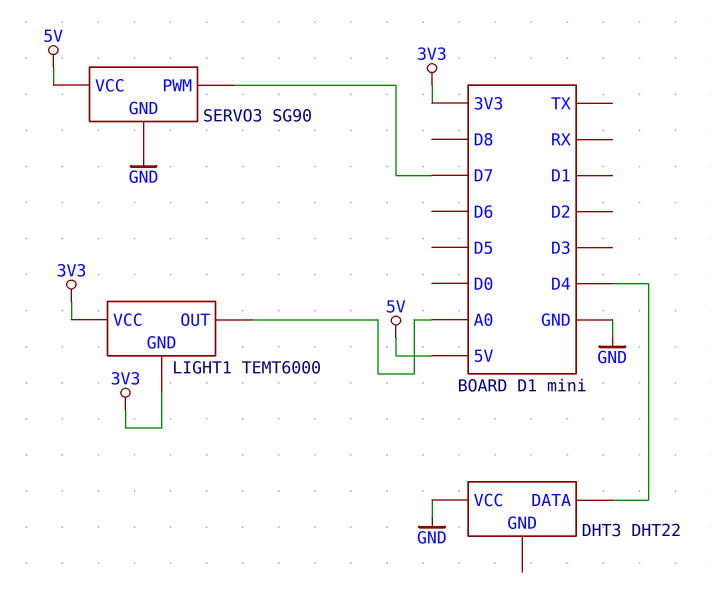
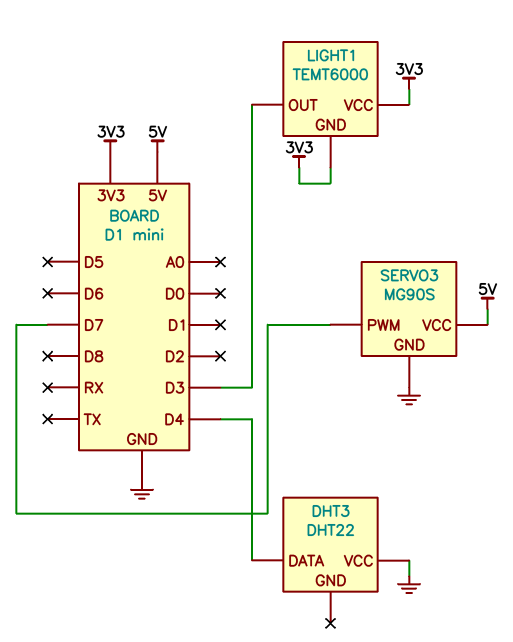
LIGHT1 pin OUT: A0 -> D3
SERVO3: SG90 -> MG90S

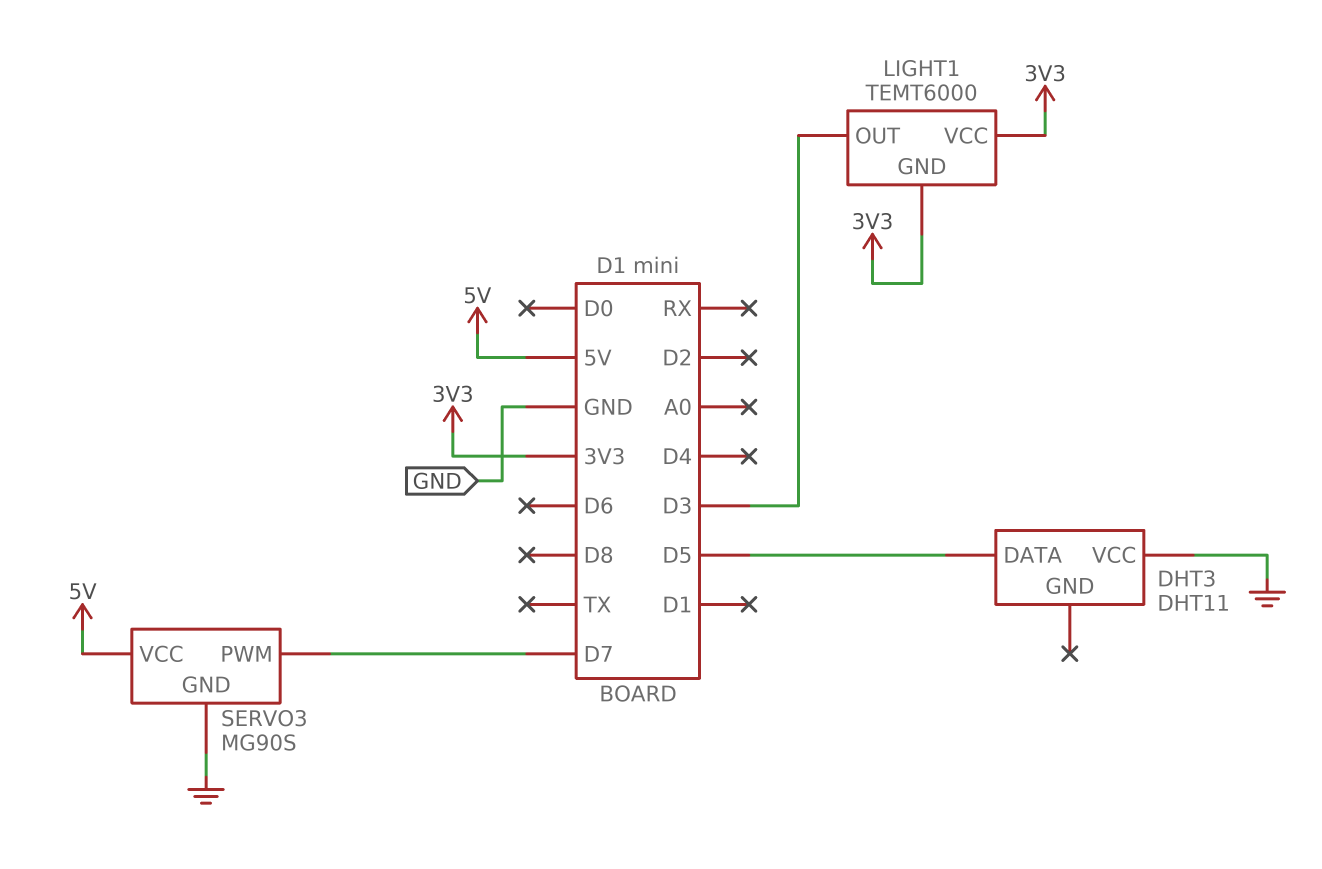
DHT3: DHT22 -> DHT11
DHT3 pin DATA: D4 -> D5

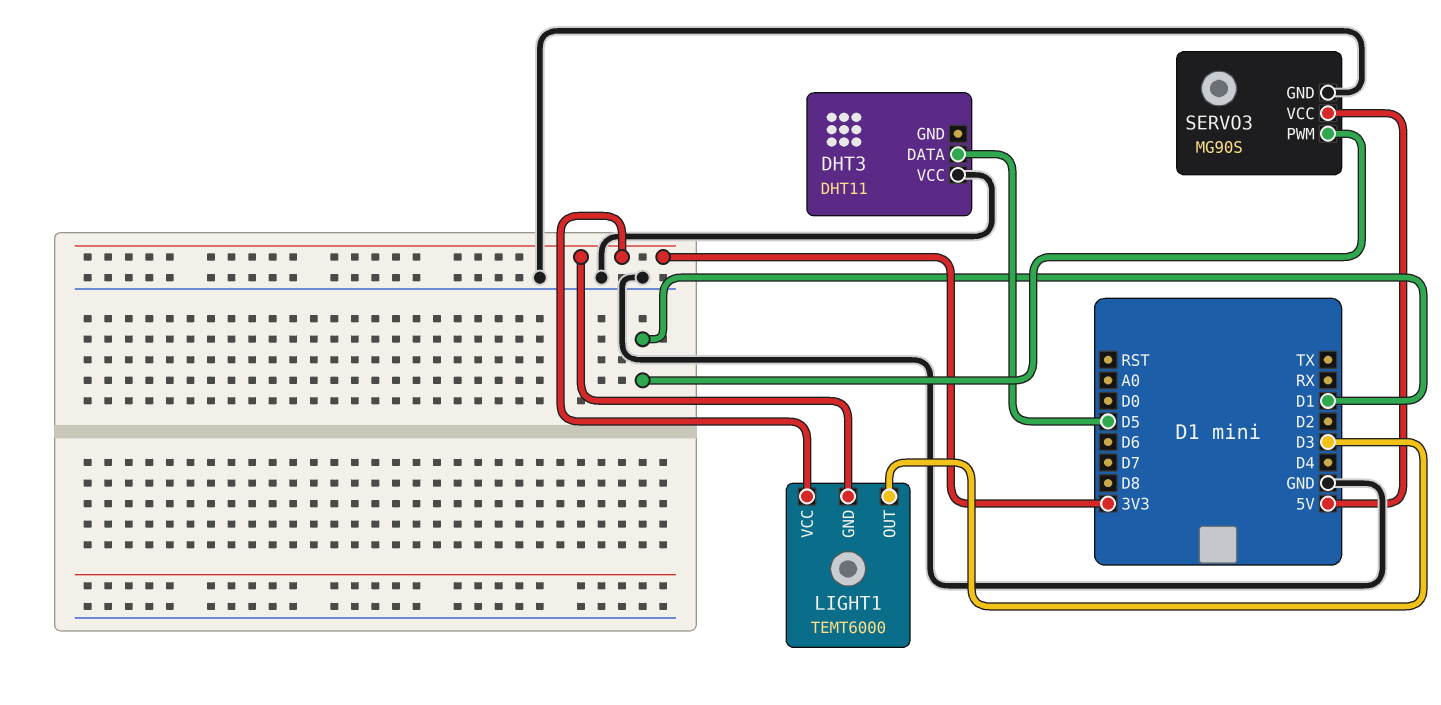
SERVO3 pin PWM: D7 -> D1

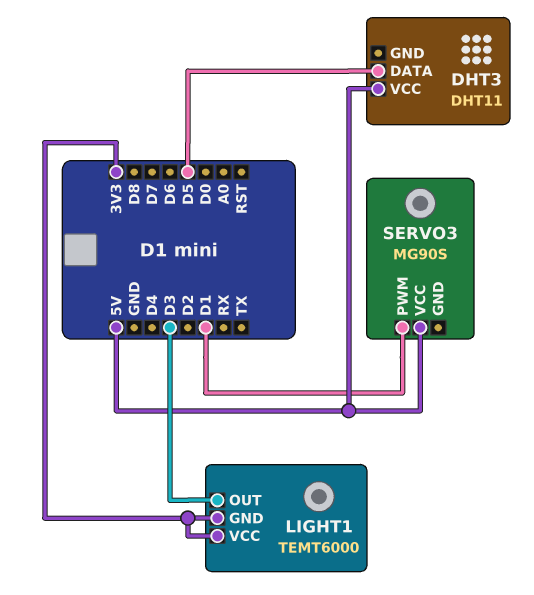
DHT3 pin VCC: GND -> 5V
SERVO3 pin GND: GND -> none

